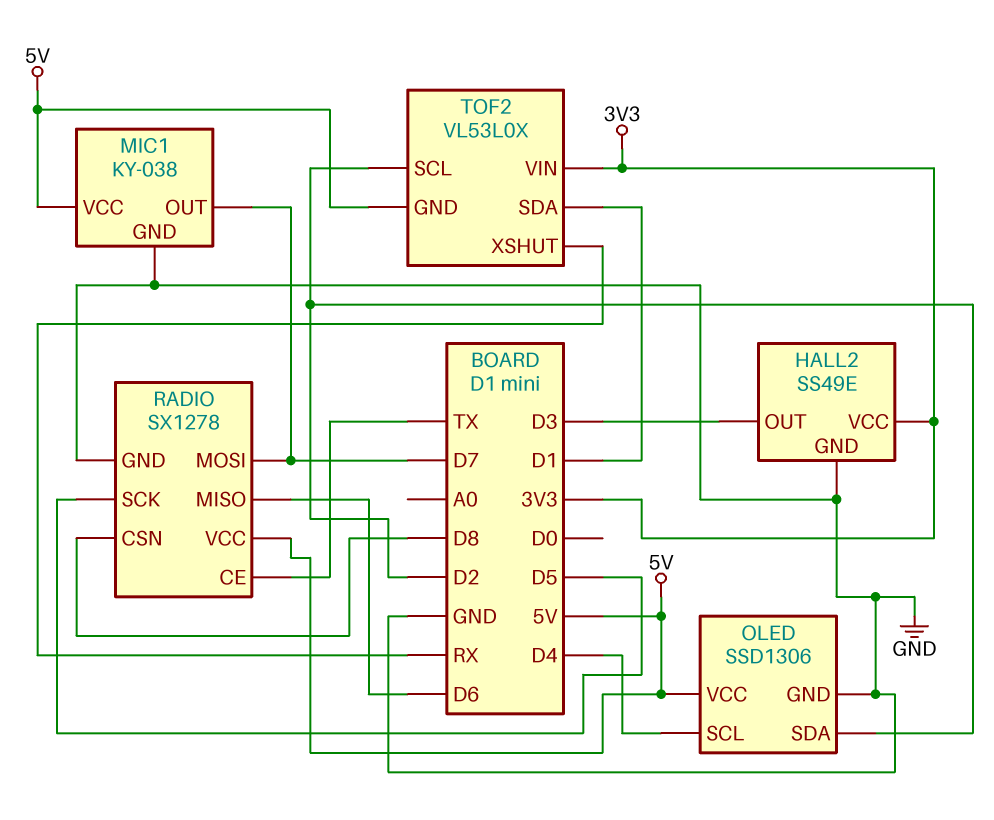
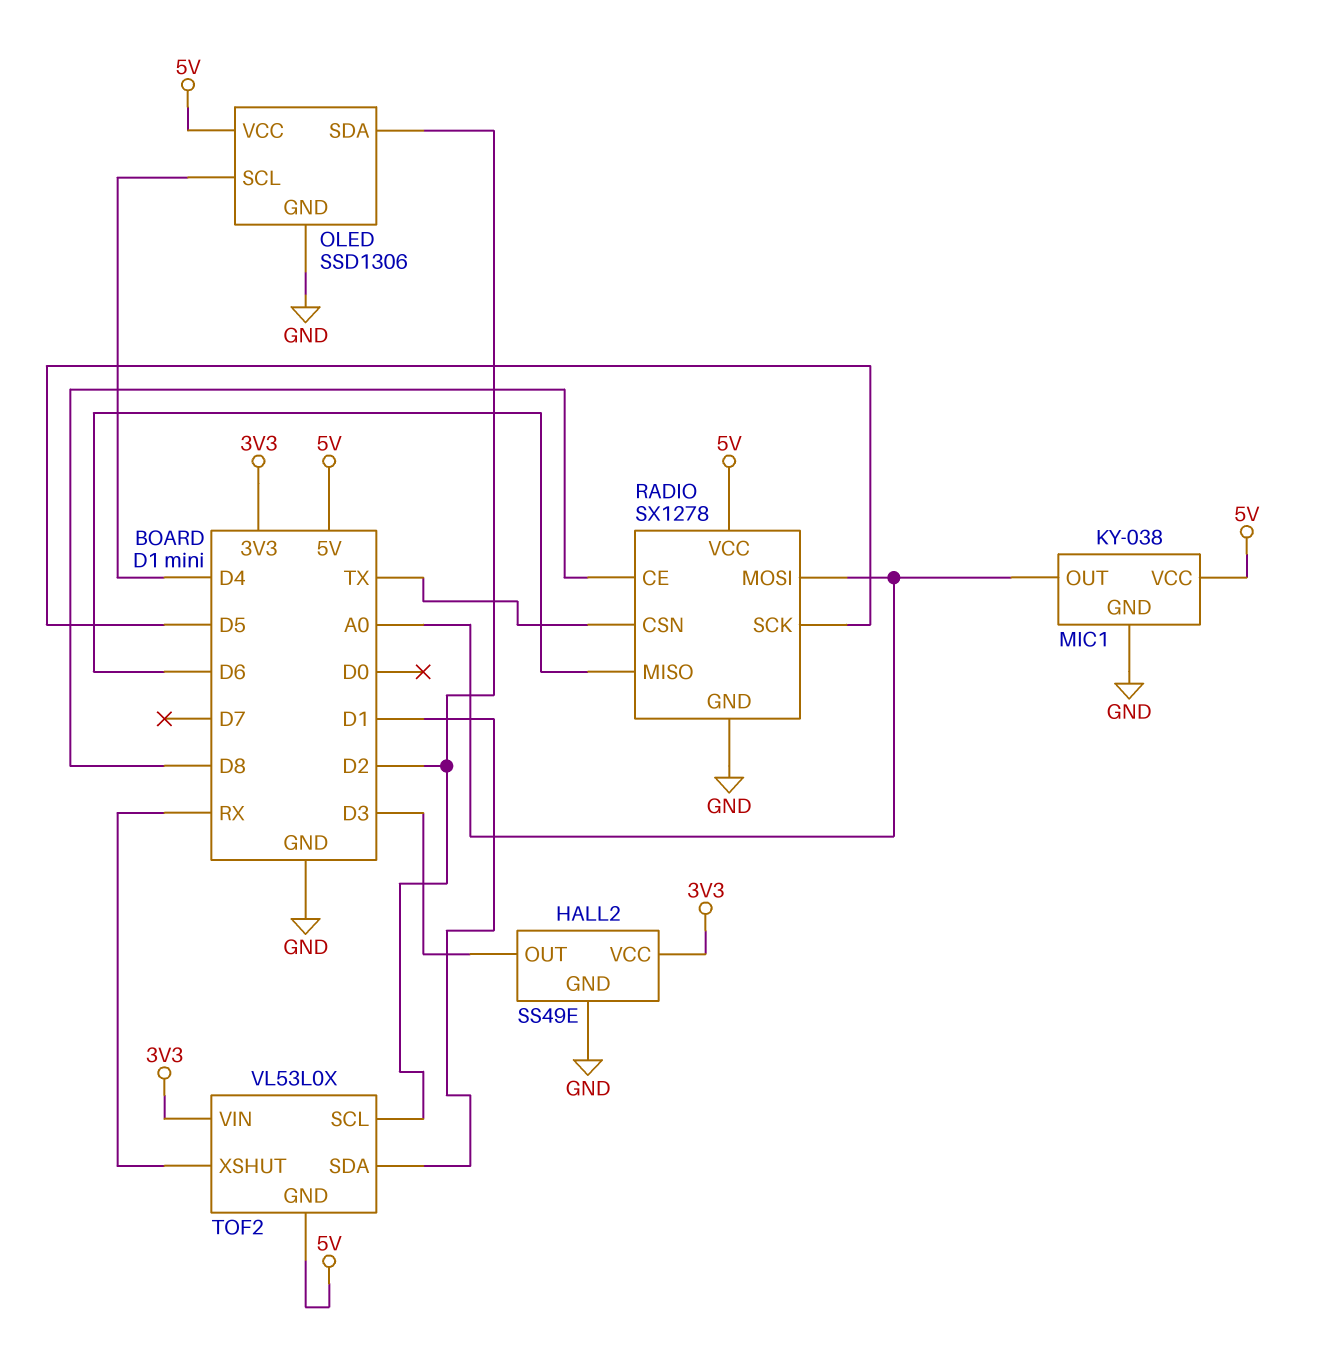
MIC1 pin OUT: D7 -> A0
RADIO pin CE: TX -> D8
RADIO pin CSN: D8 -> TX
RADIO pin MOSI: D7 -> A0

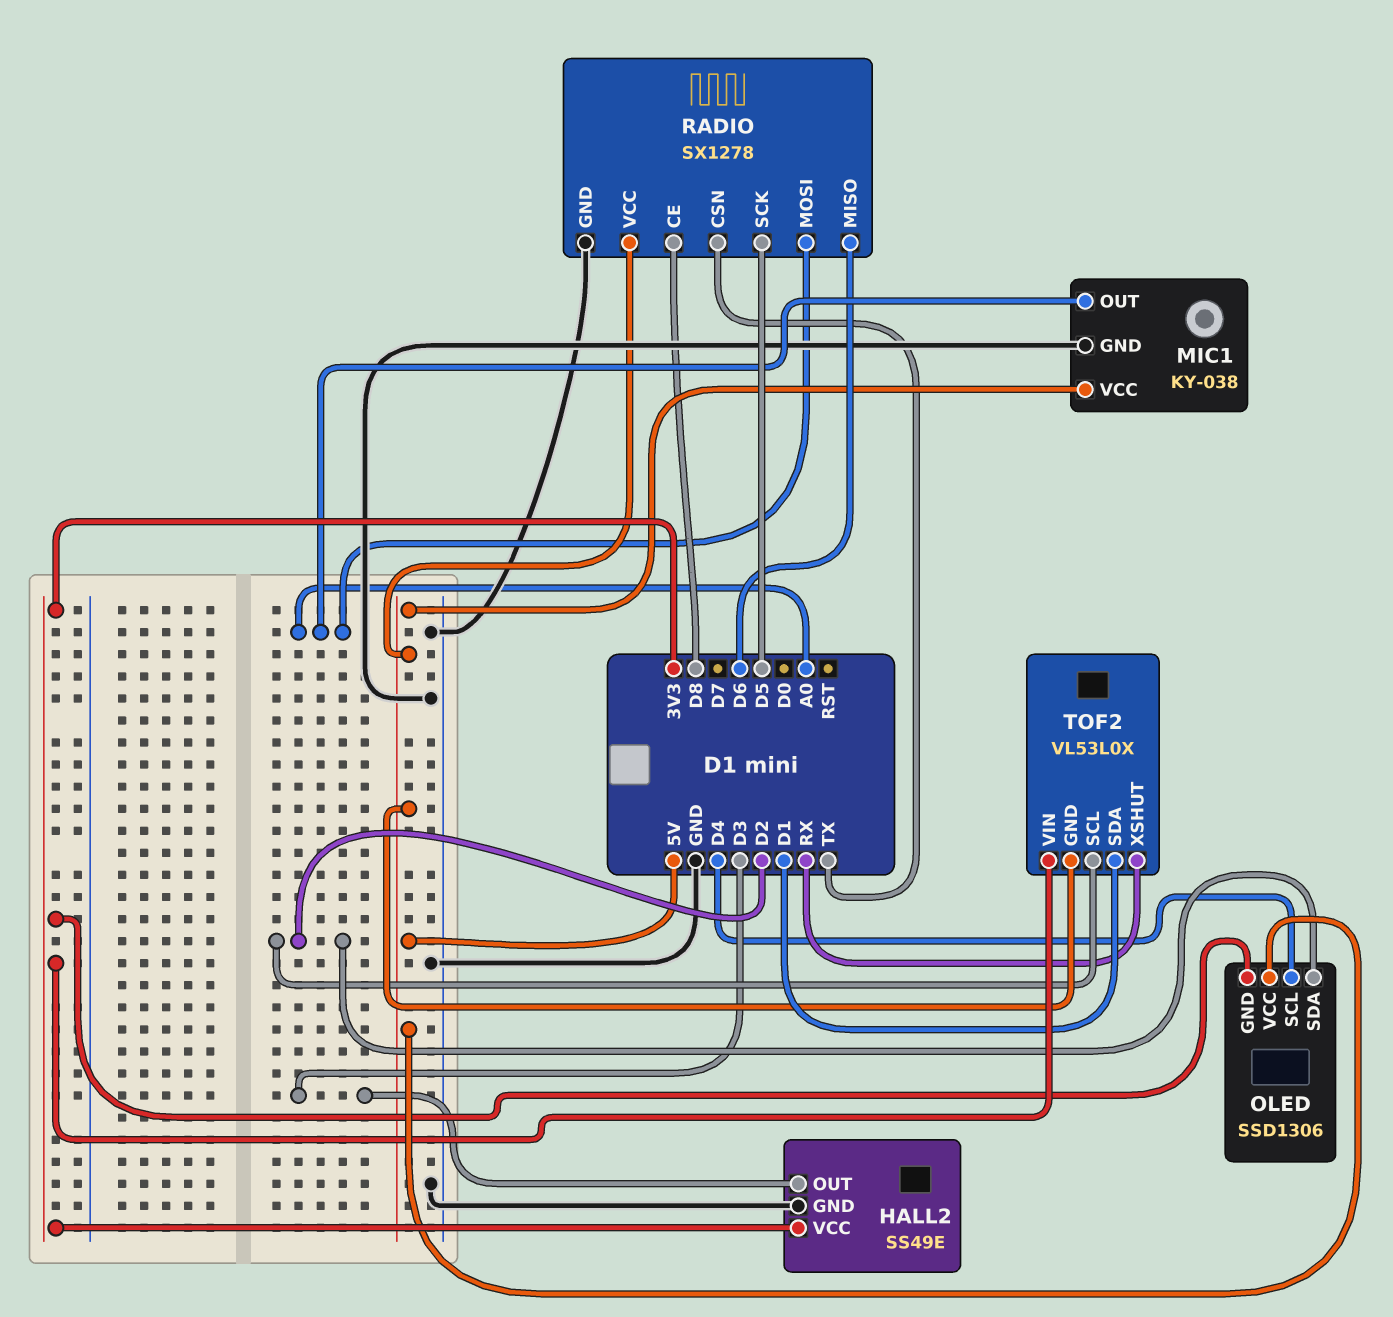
OLED pin GND: GND -> 3V3

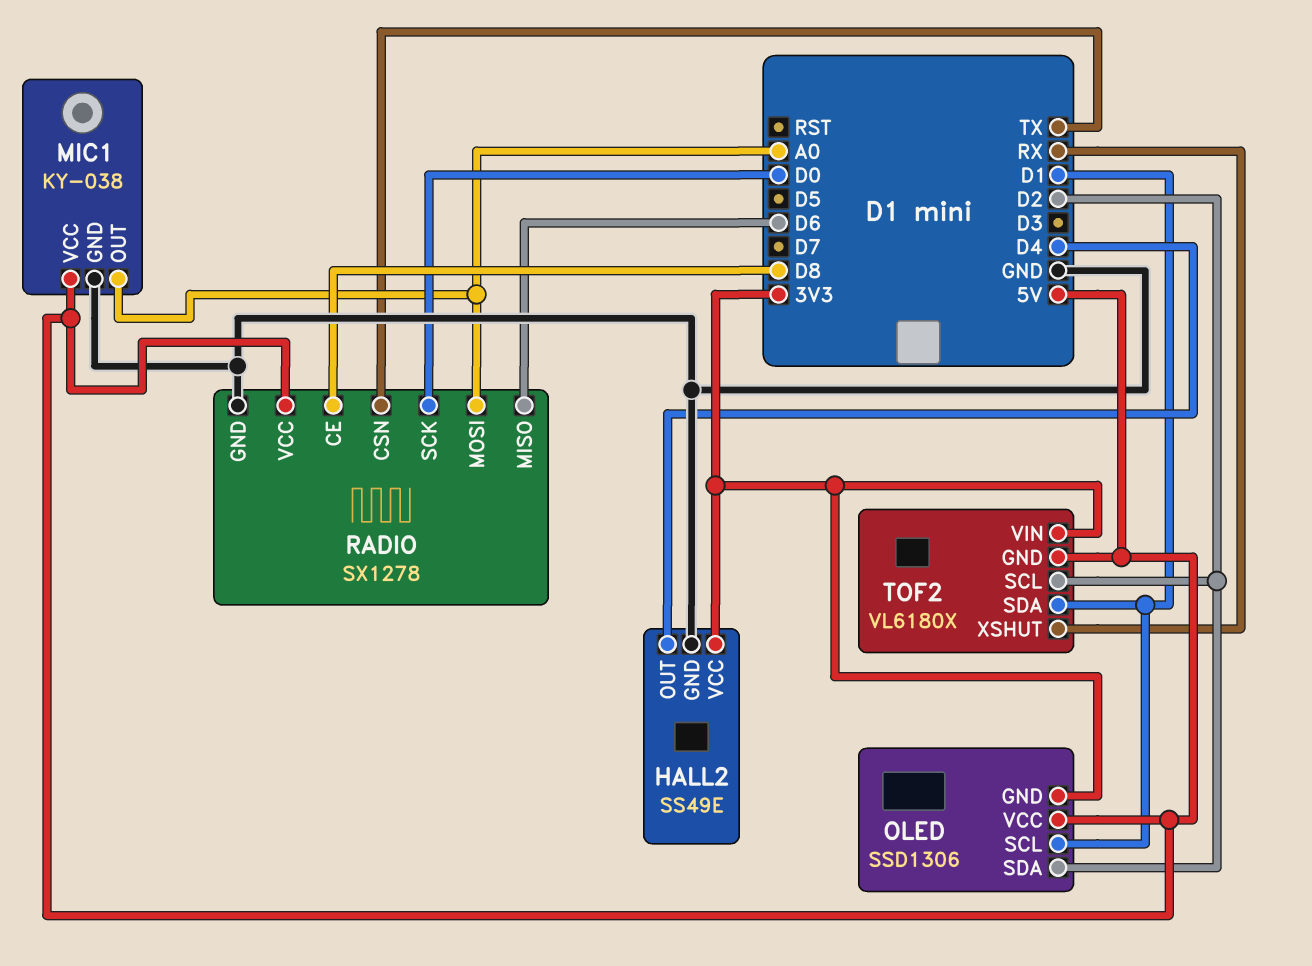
HALL2 pin OUT: D3 -> D4
OLED pin SCL: D4 -> D1
RADIO pin SCK: D5 -> D0
TOF2: VL53L0X -> VL6180X

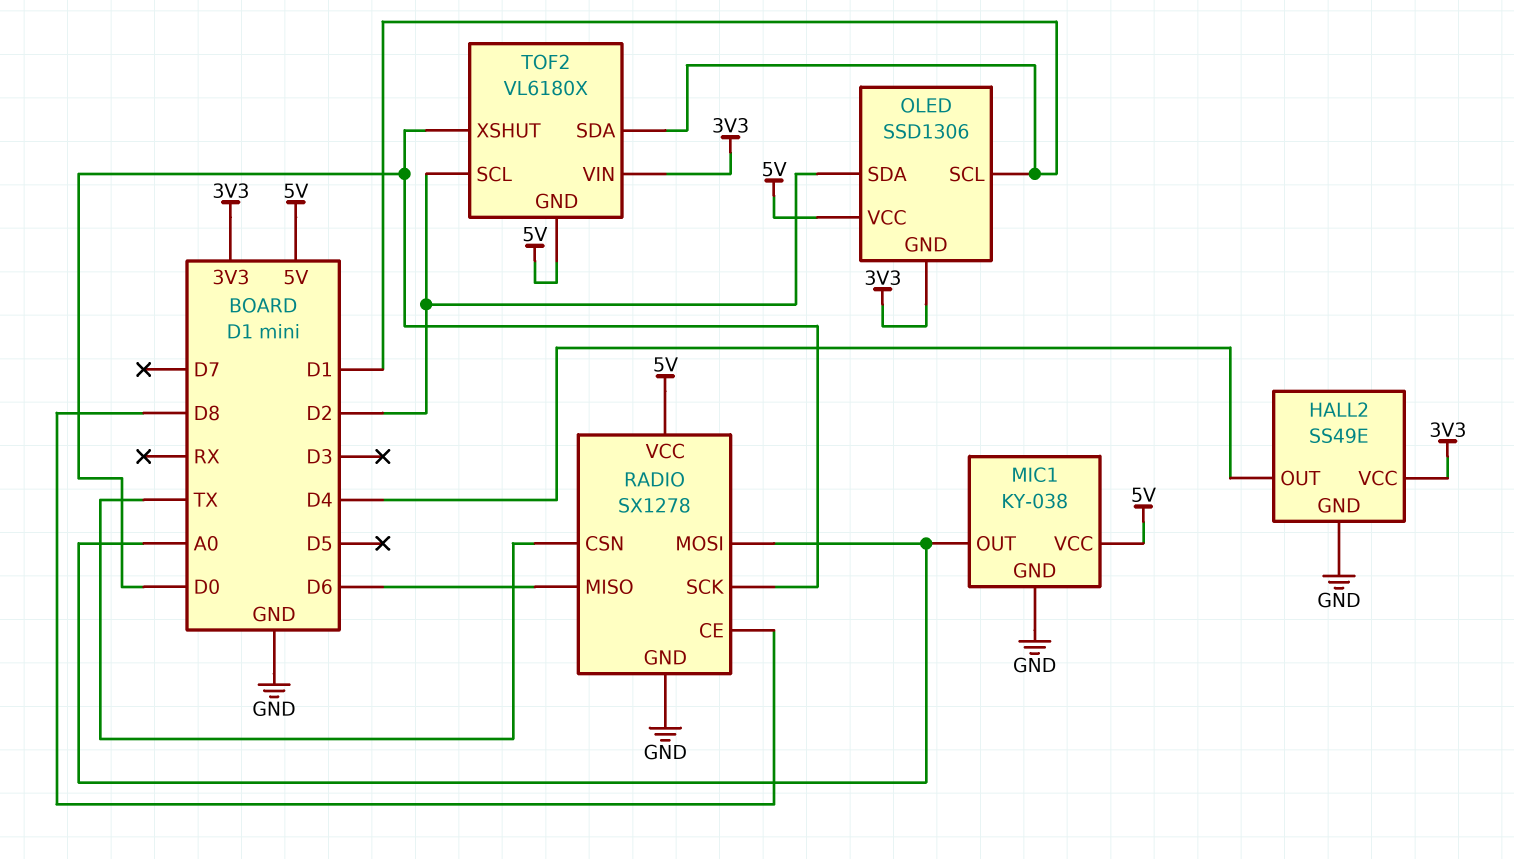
TOF2 pin XSHUT: RX -> D0

